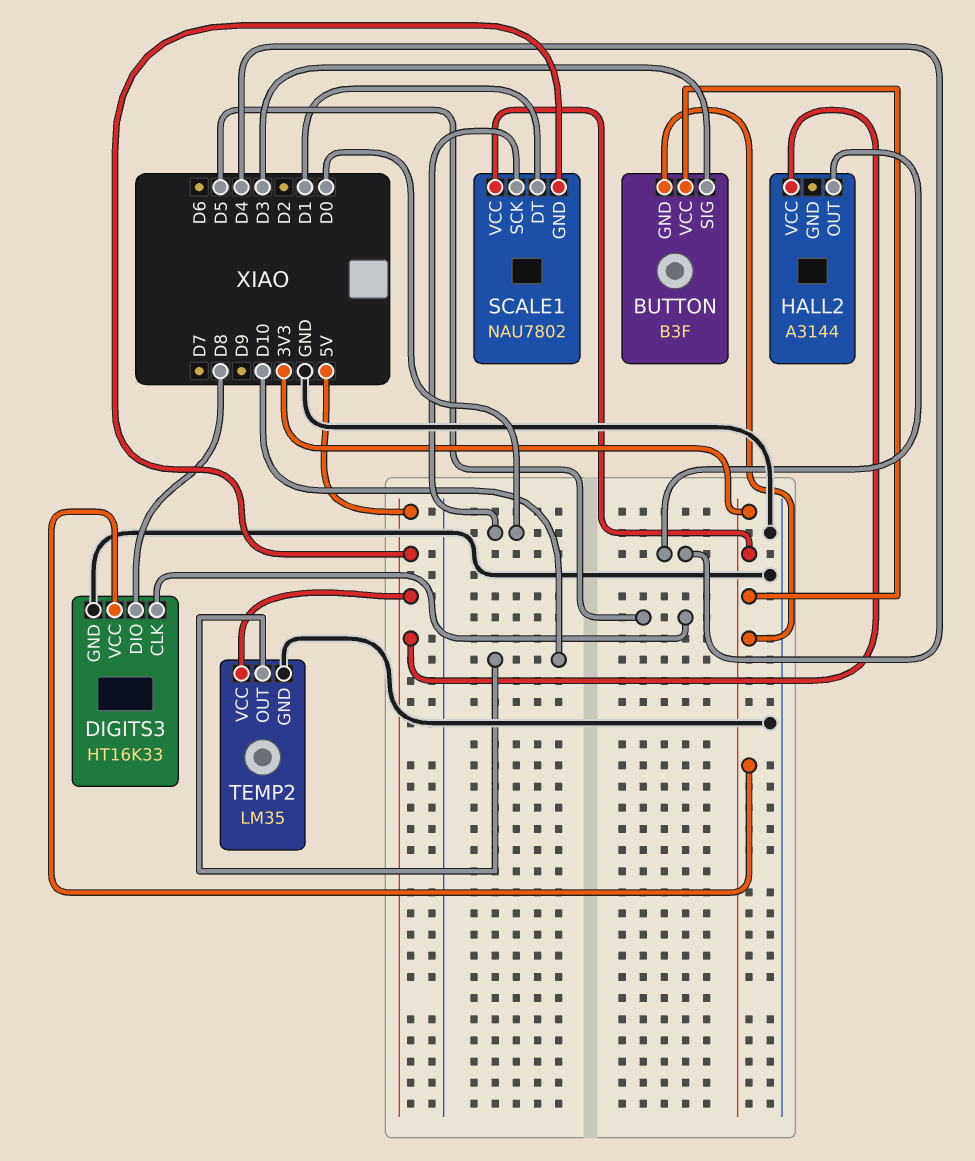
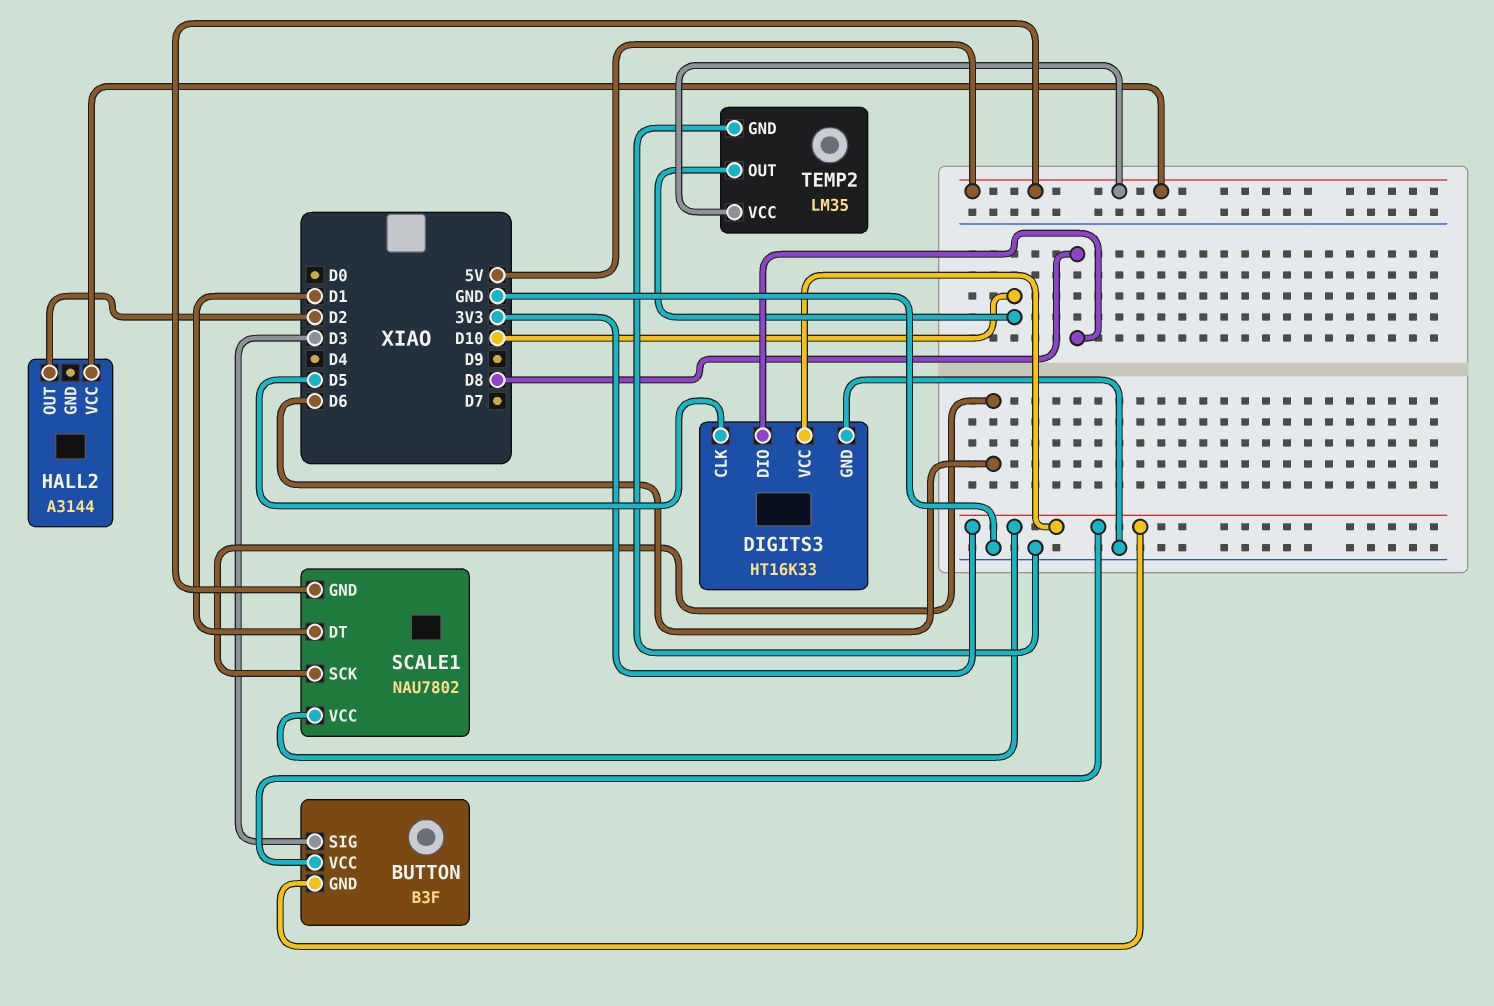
HALL2 pin OUT: D4 -> D2
SCALE1 pin SCK: D0 -> D6

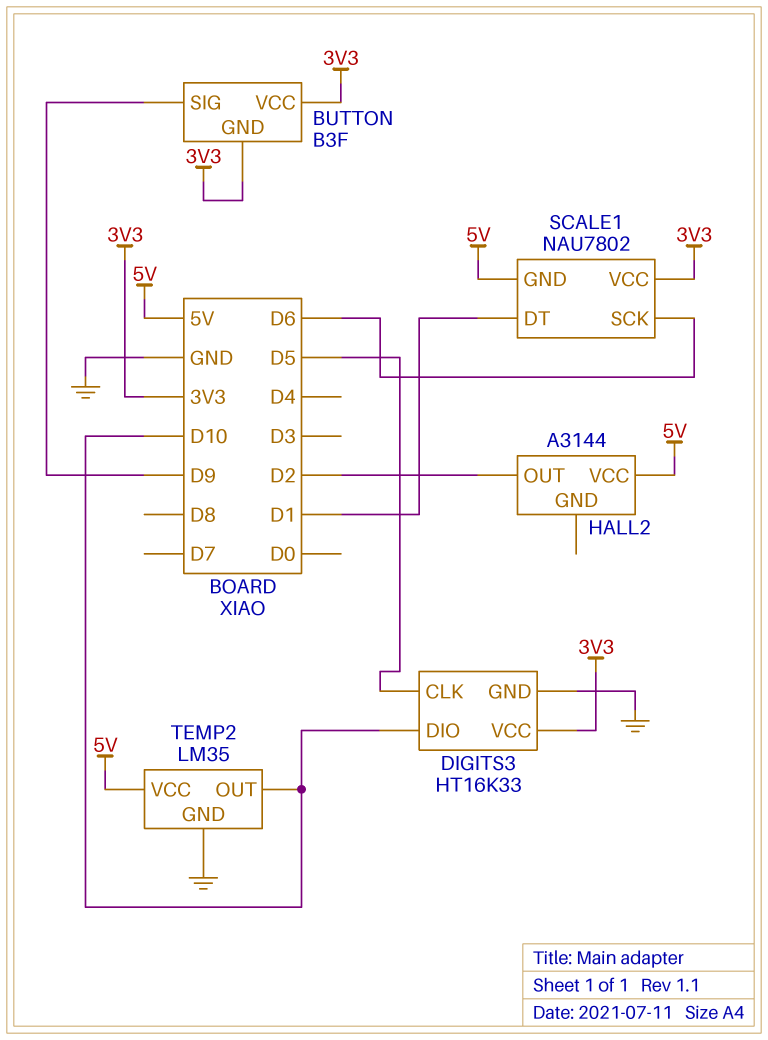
BUTTON pin SIG: D3 -> D9
DIGITS3 pin DIO: D8 -> D10

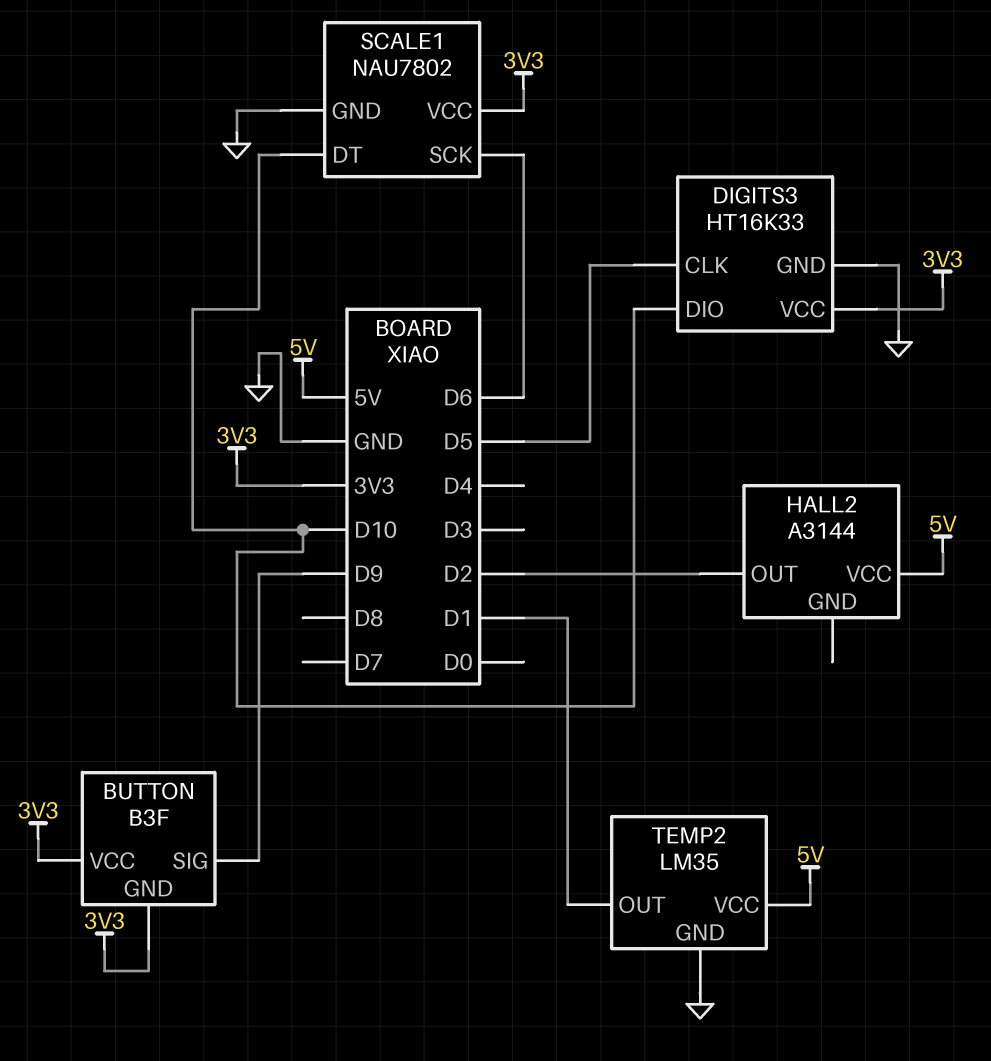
SCALE1 pin DT: D1 -> D10
SCALE1 pin GND: 5V -> GND
TEMP2 pin OUT: D10 -> D1

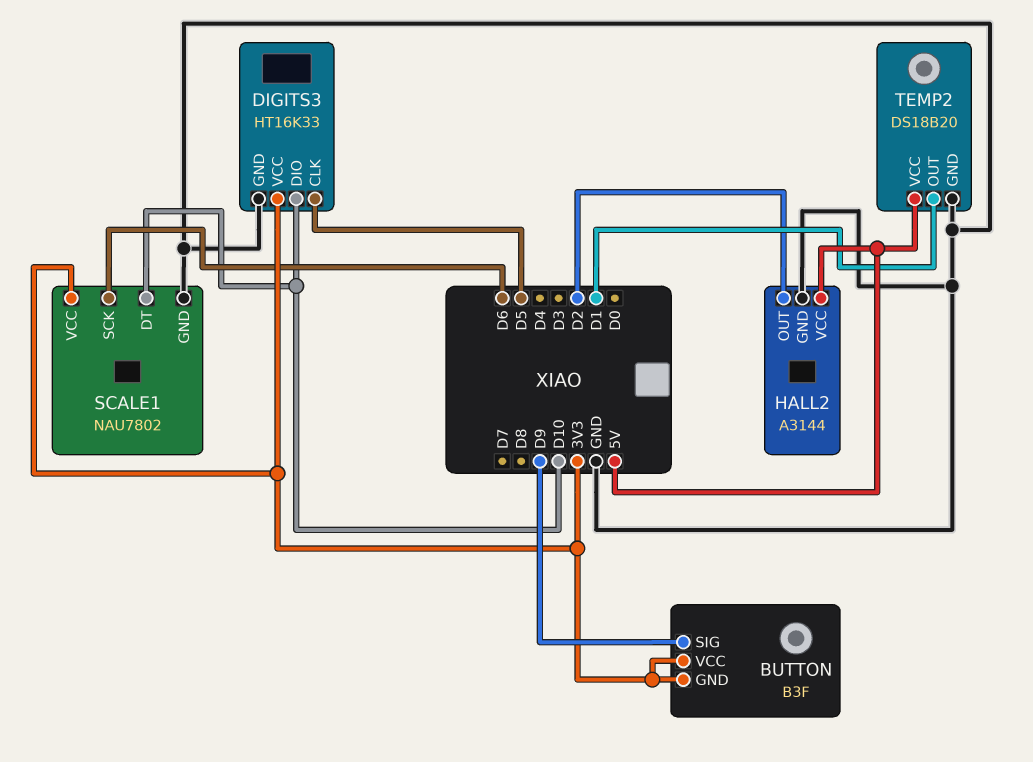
HALL2 pin GND: none -> GND
TEMP2: LM35 -> DS18B20

